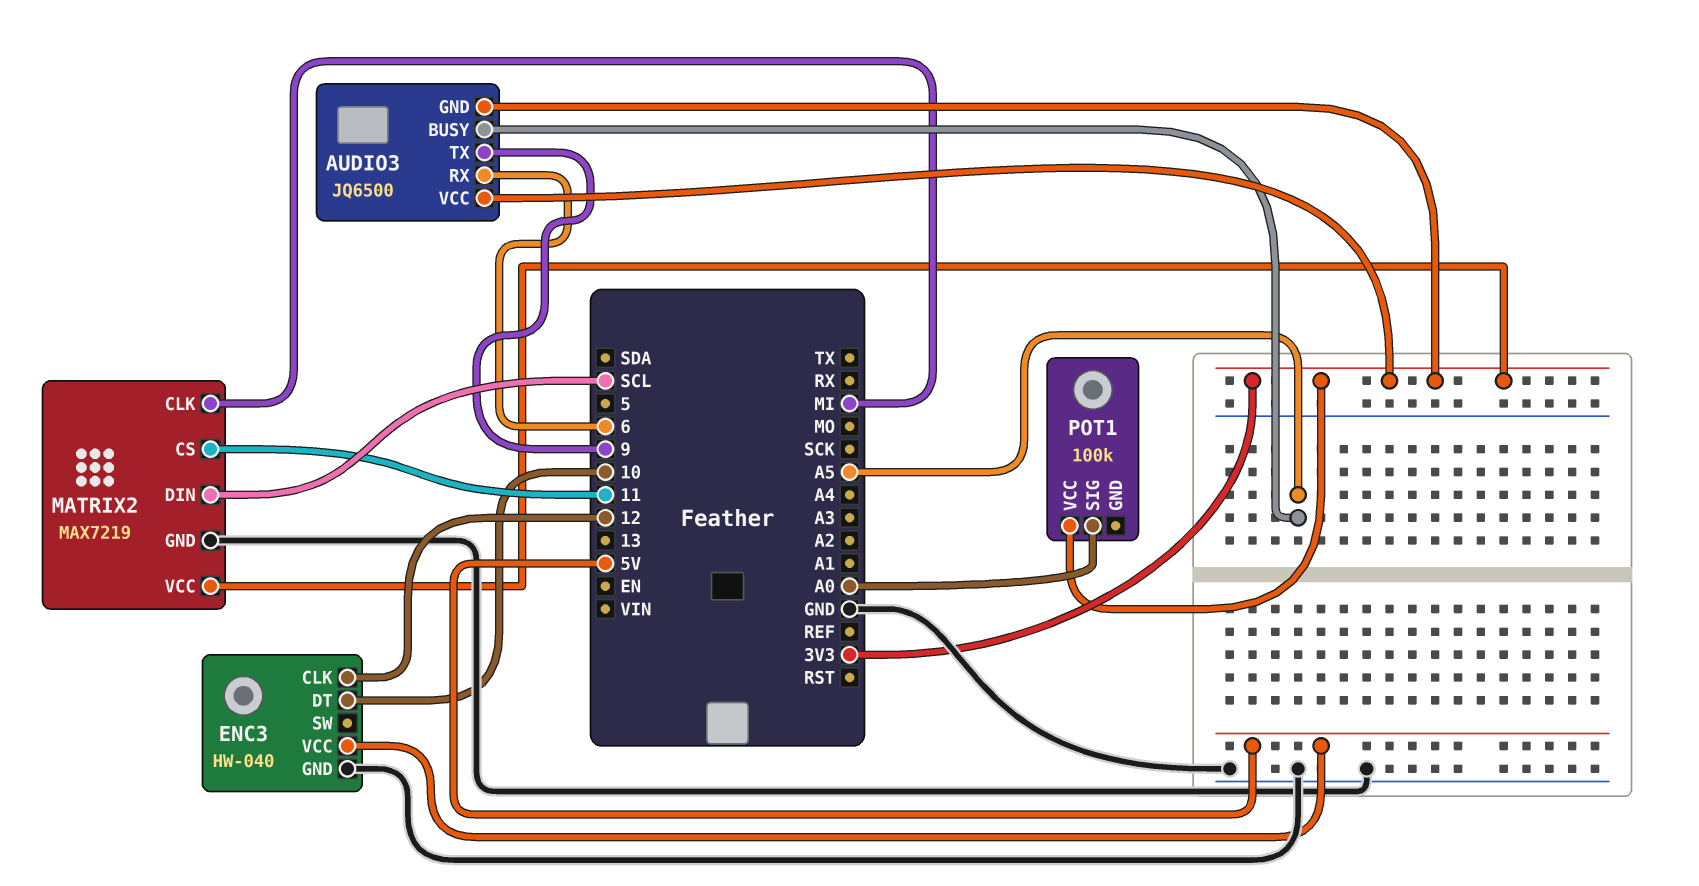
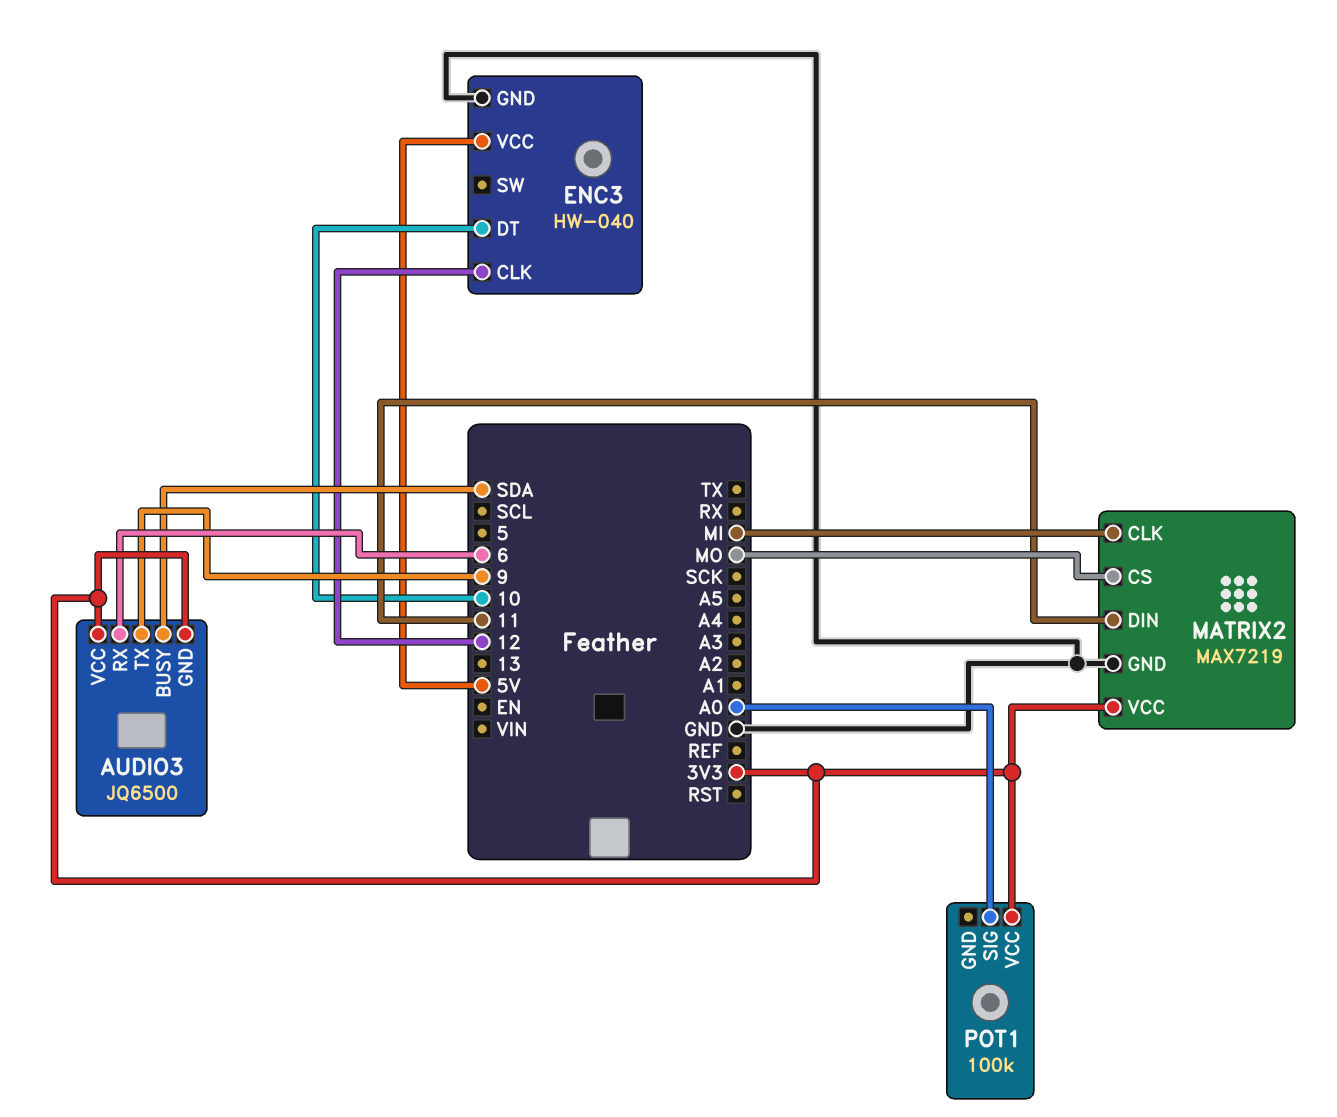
AUDIO3 pin BUSY: A5 -> SDA
MATRIX2 pin CS: 11 -> MO
MATRIX2 pin DIN: SCL -> 11

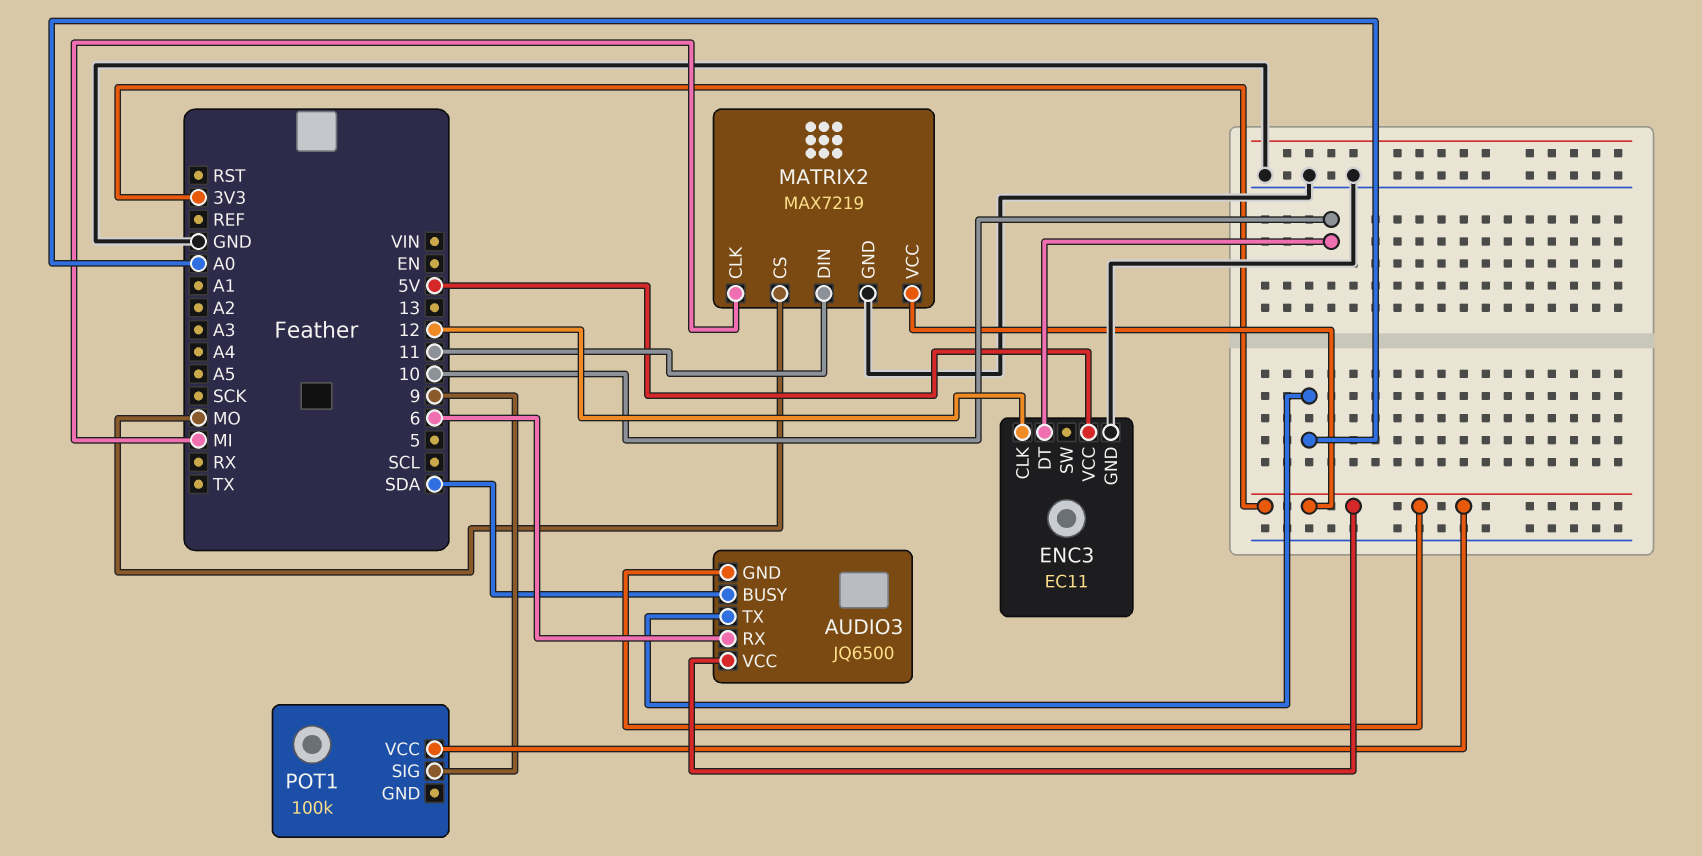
AUDIO3 pin TX: 9 -> A0
ENC3: HW-040 -> EC11
POT1 pin SIG: A0 -> 9

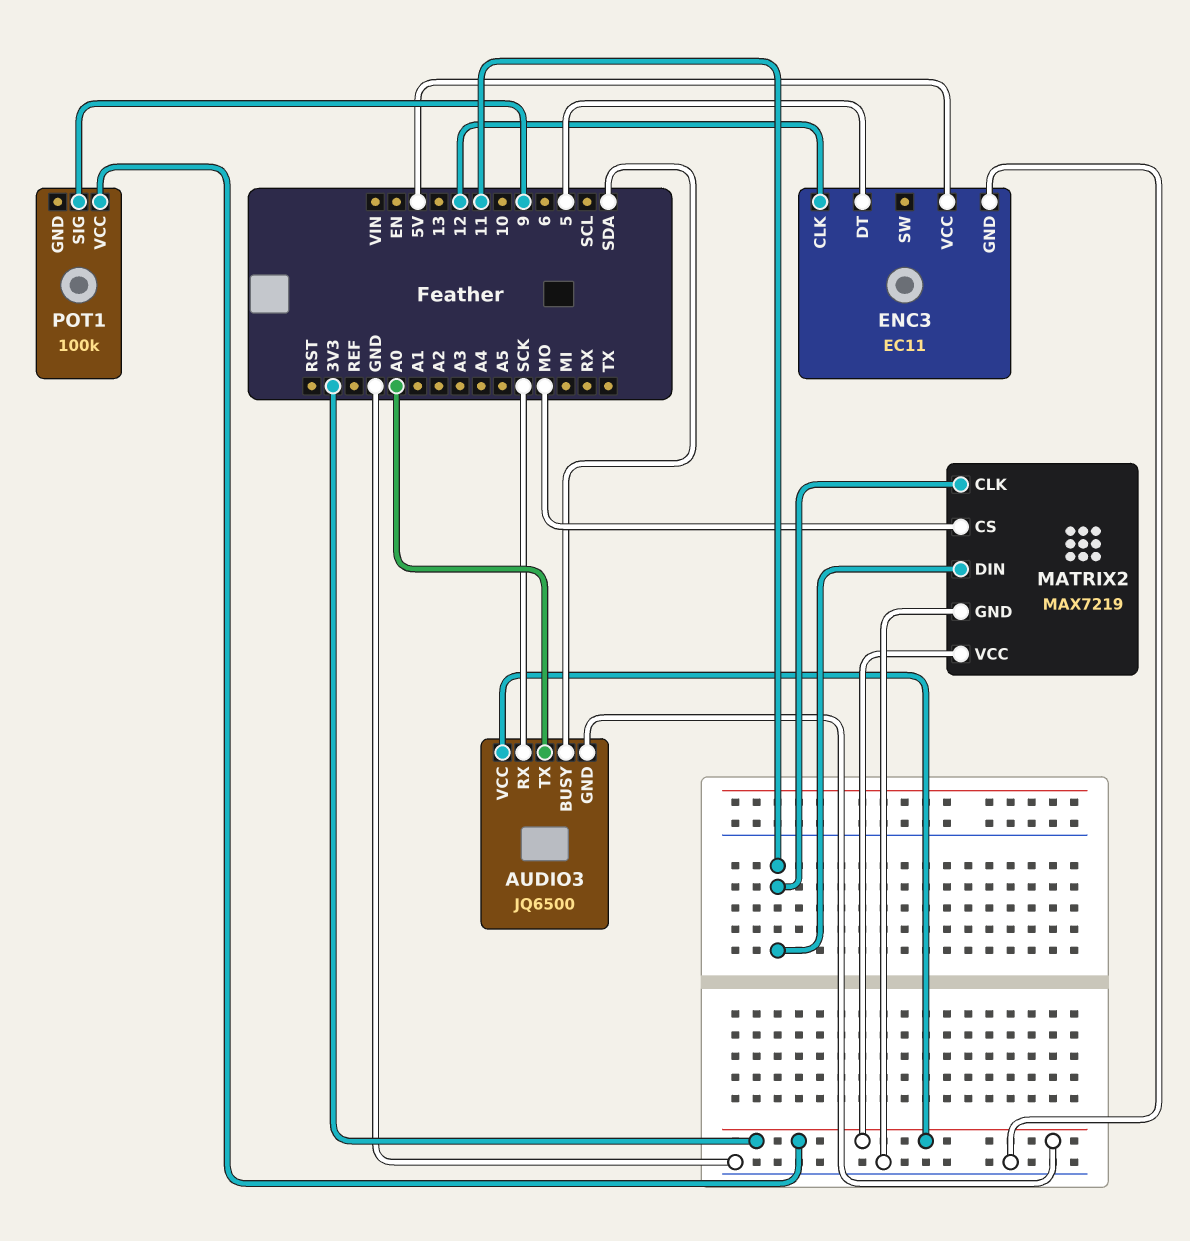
AUDIO3 pin RX: 6 -> SCK
ENC3 pin DT: 10 -> 5
MATRIX2 pin CLK: MI -> 11

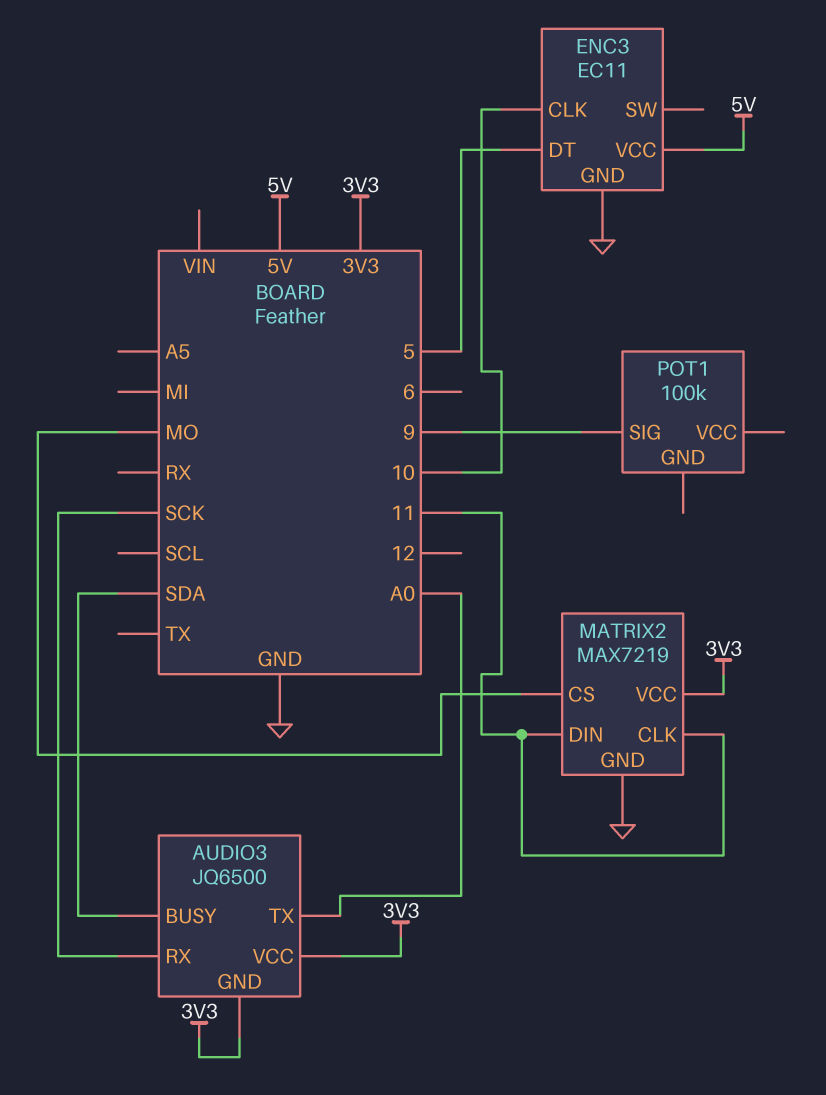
ENC3 pin CLK: 12 -> 10
POT1 pin VCC: 3V3 -> none

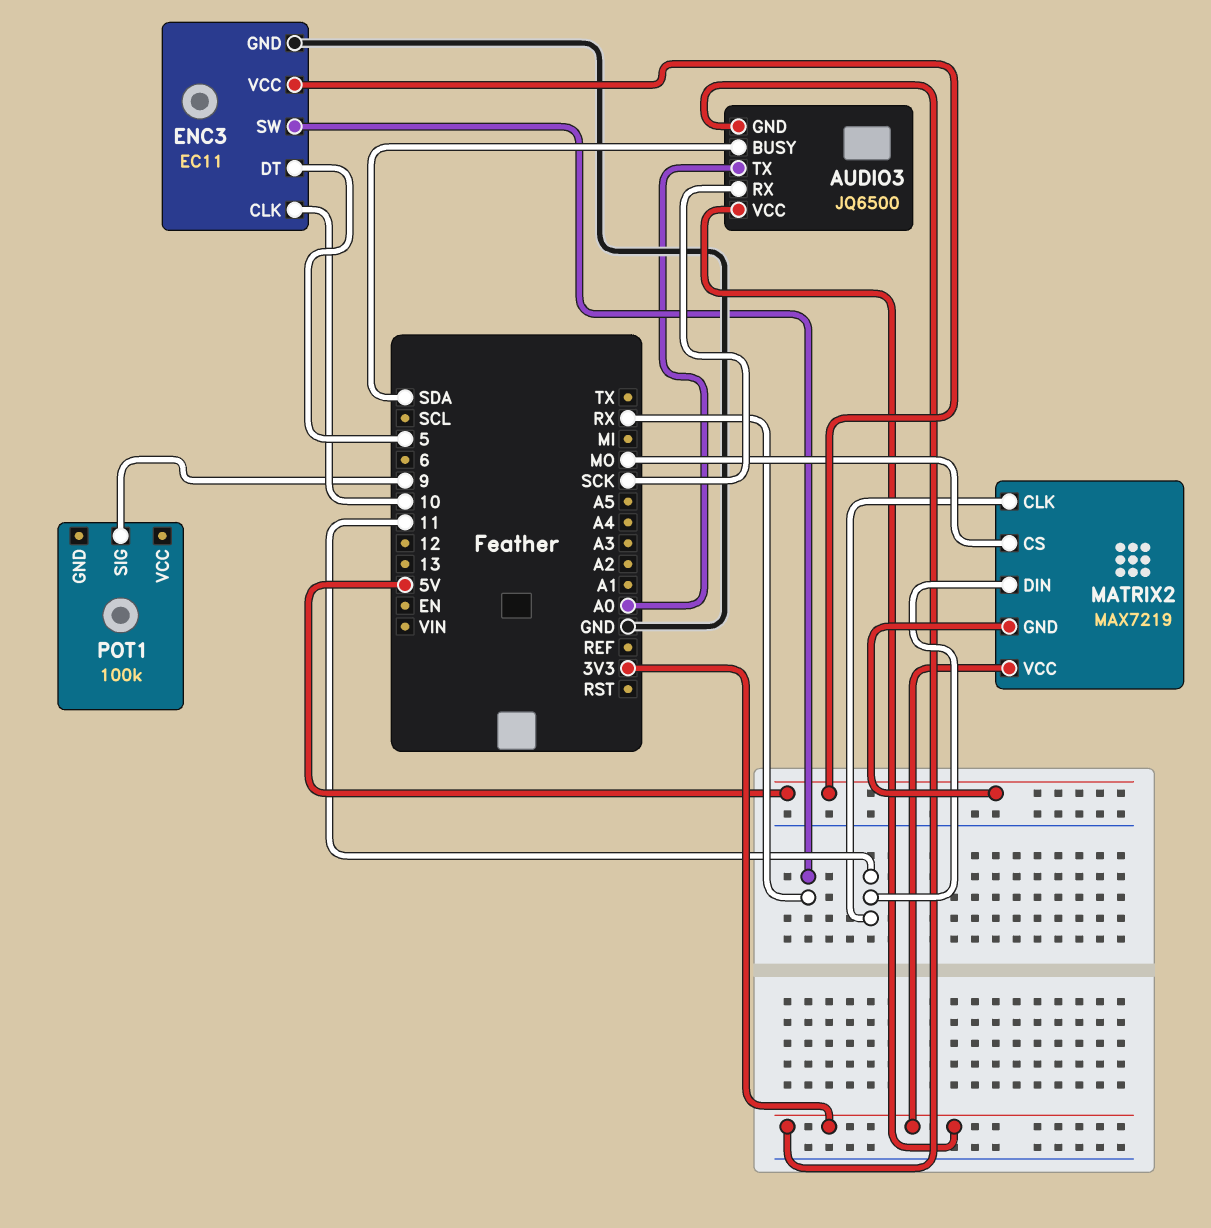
ENC3 pin SW: none -> RX
MATRIX2 pin GND: GND -> 5V

